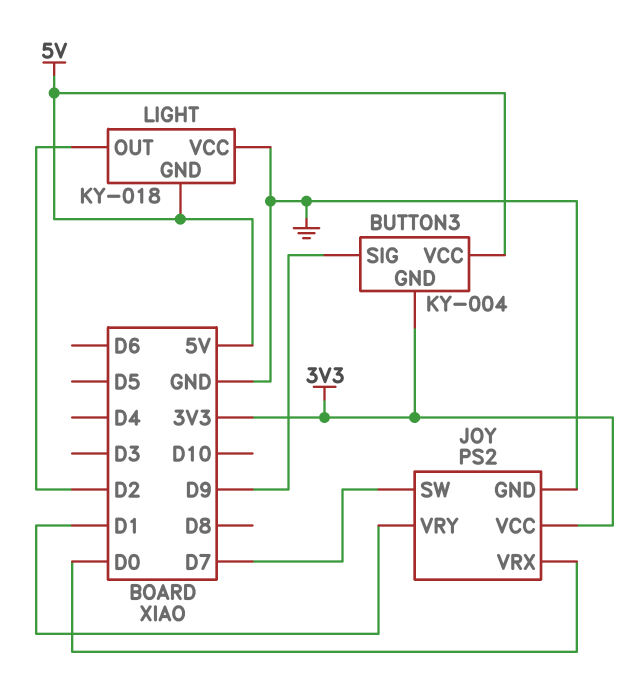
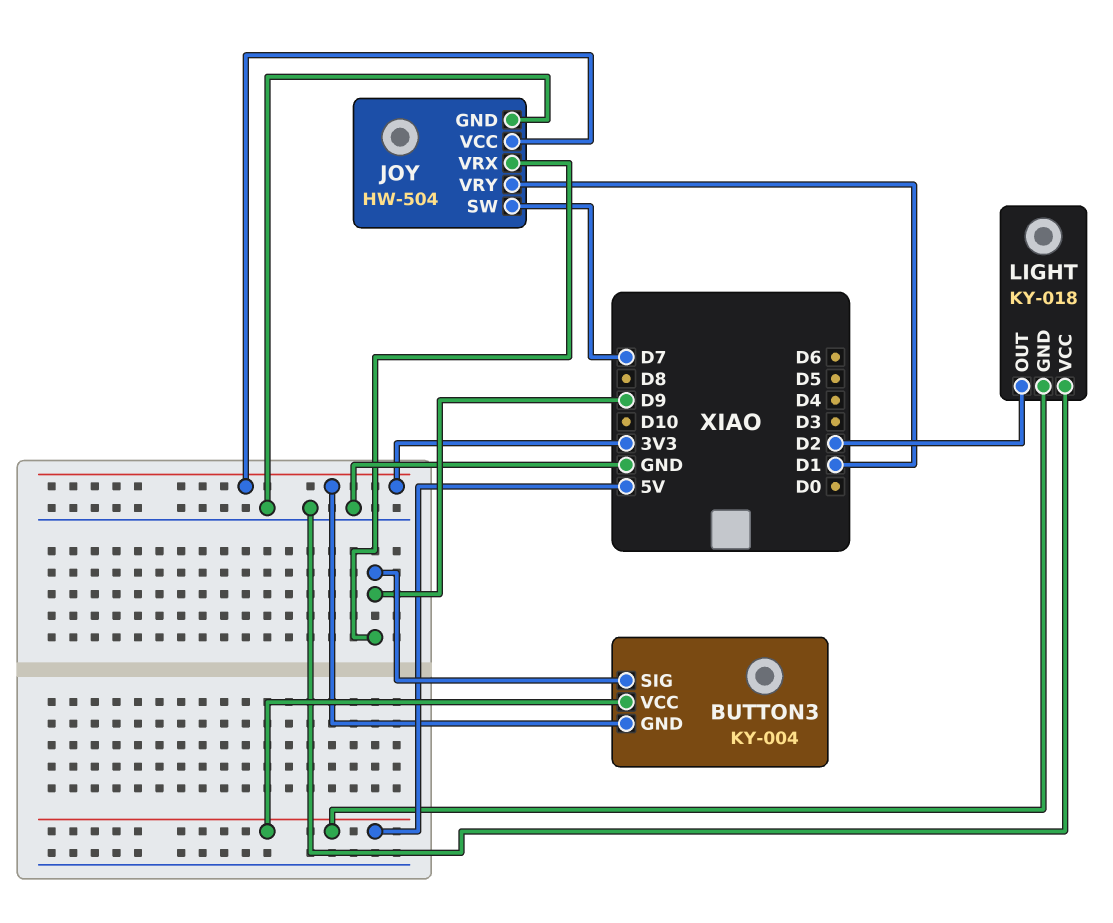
JOY: PS2 -> HW-504
JOY pin VRX: D0 -> D9

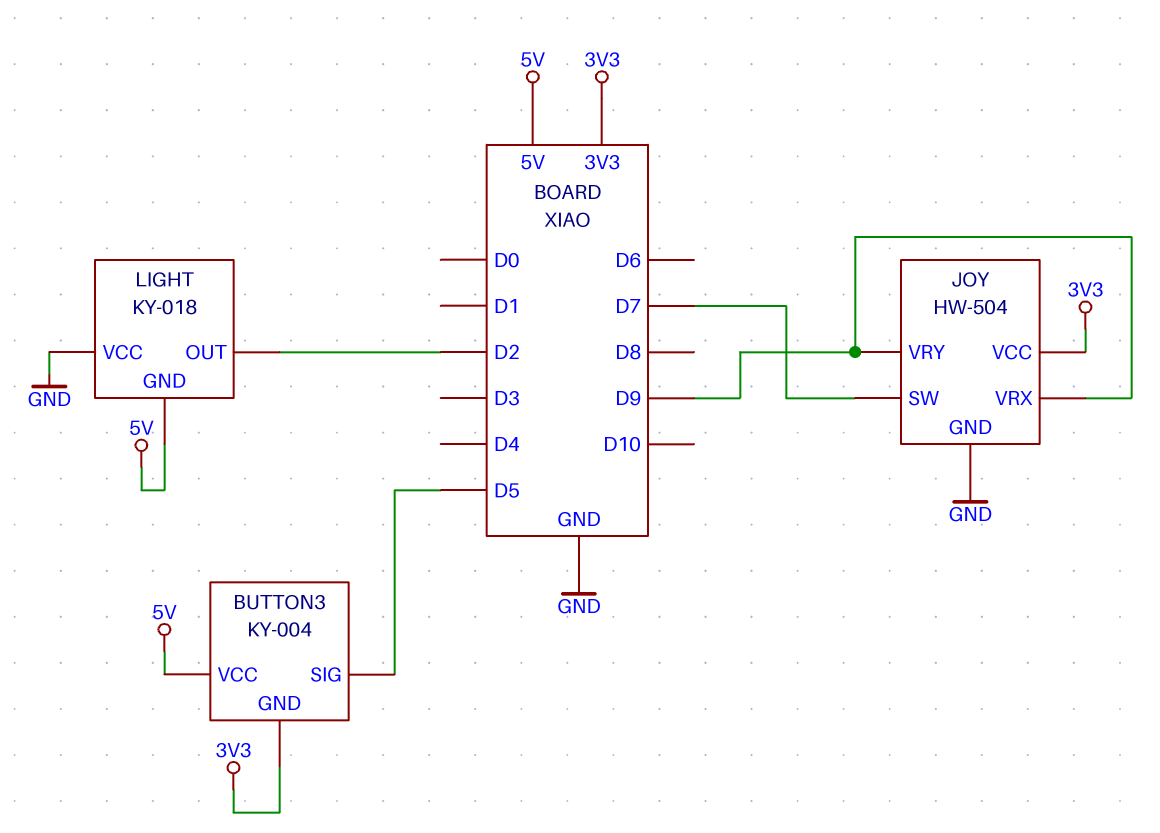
BUTTON3 pin SIG: D9 -> D5
JOY pin VRY: D1 -> D9

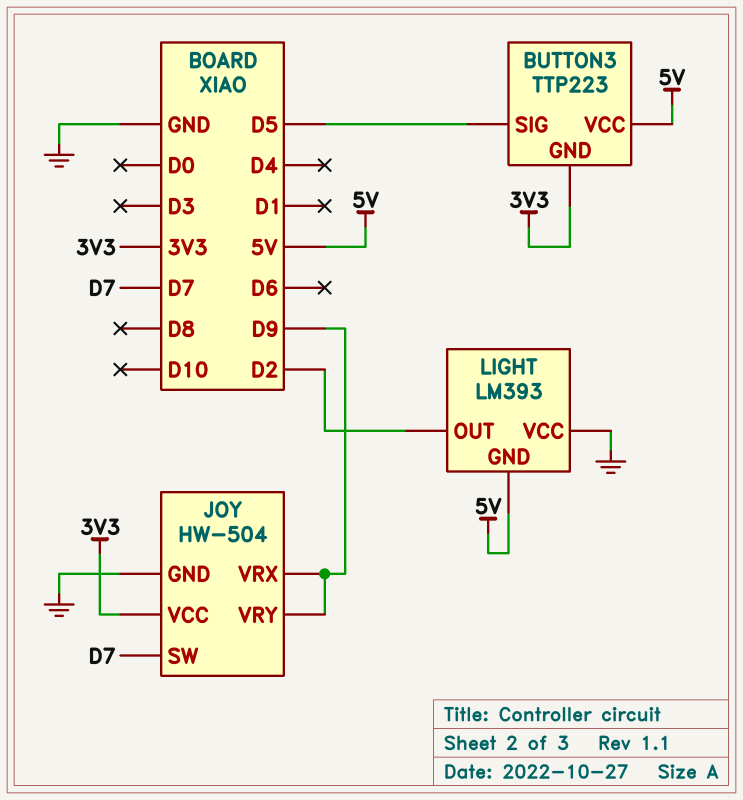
BUTTON3: KY-004 -> TTP223
LIGHT: KY-018 -> LM393

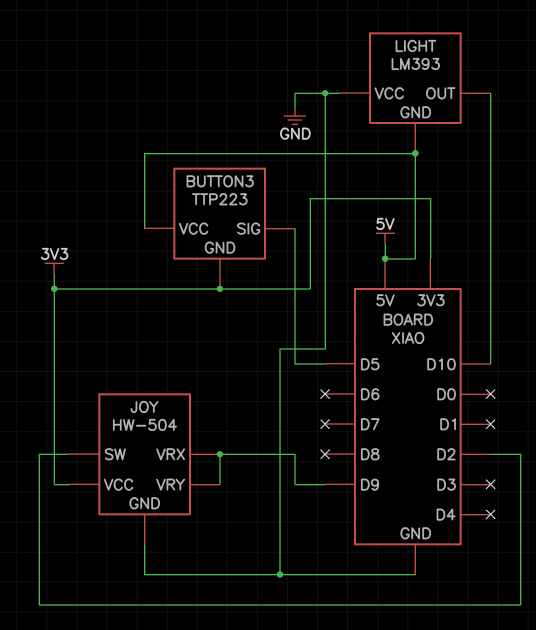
JOY pin SW: D7 -> D2
LIGHT pin OUT: D2 -> D10

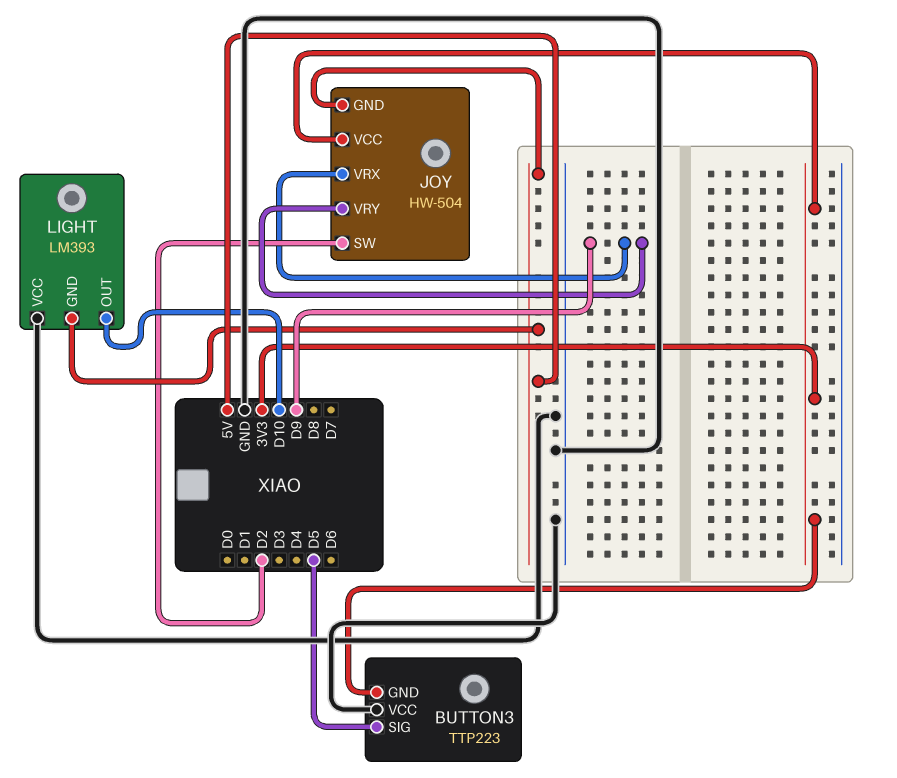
BUTTON3 pin VCC: 5V -> GND
JOY pin GND: GND -> 5V

